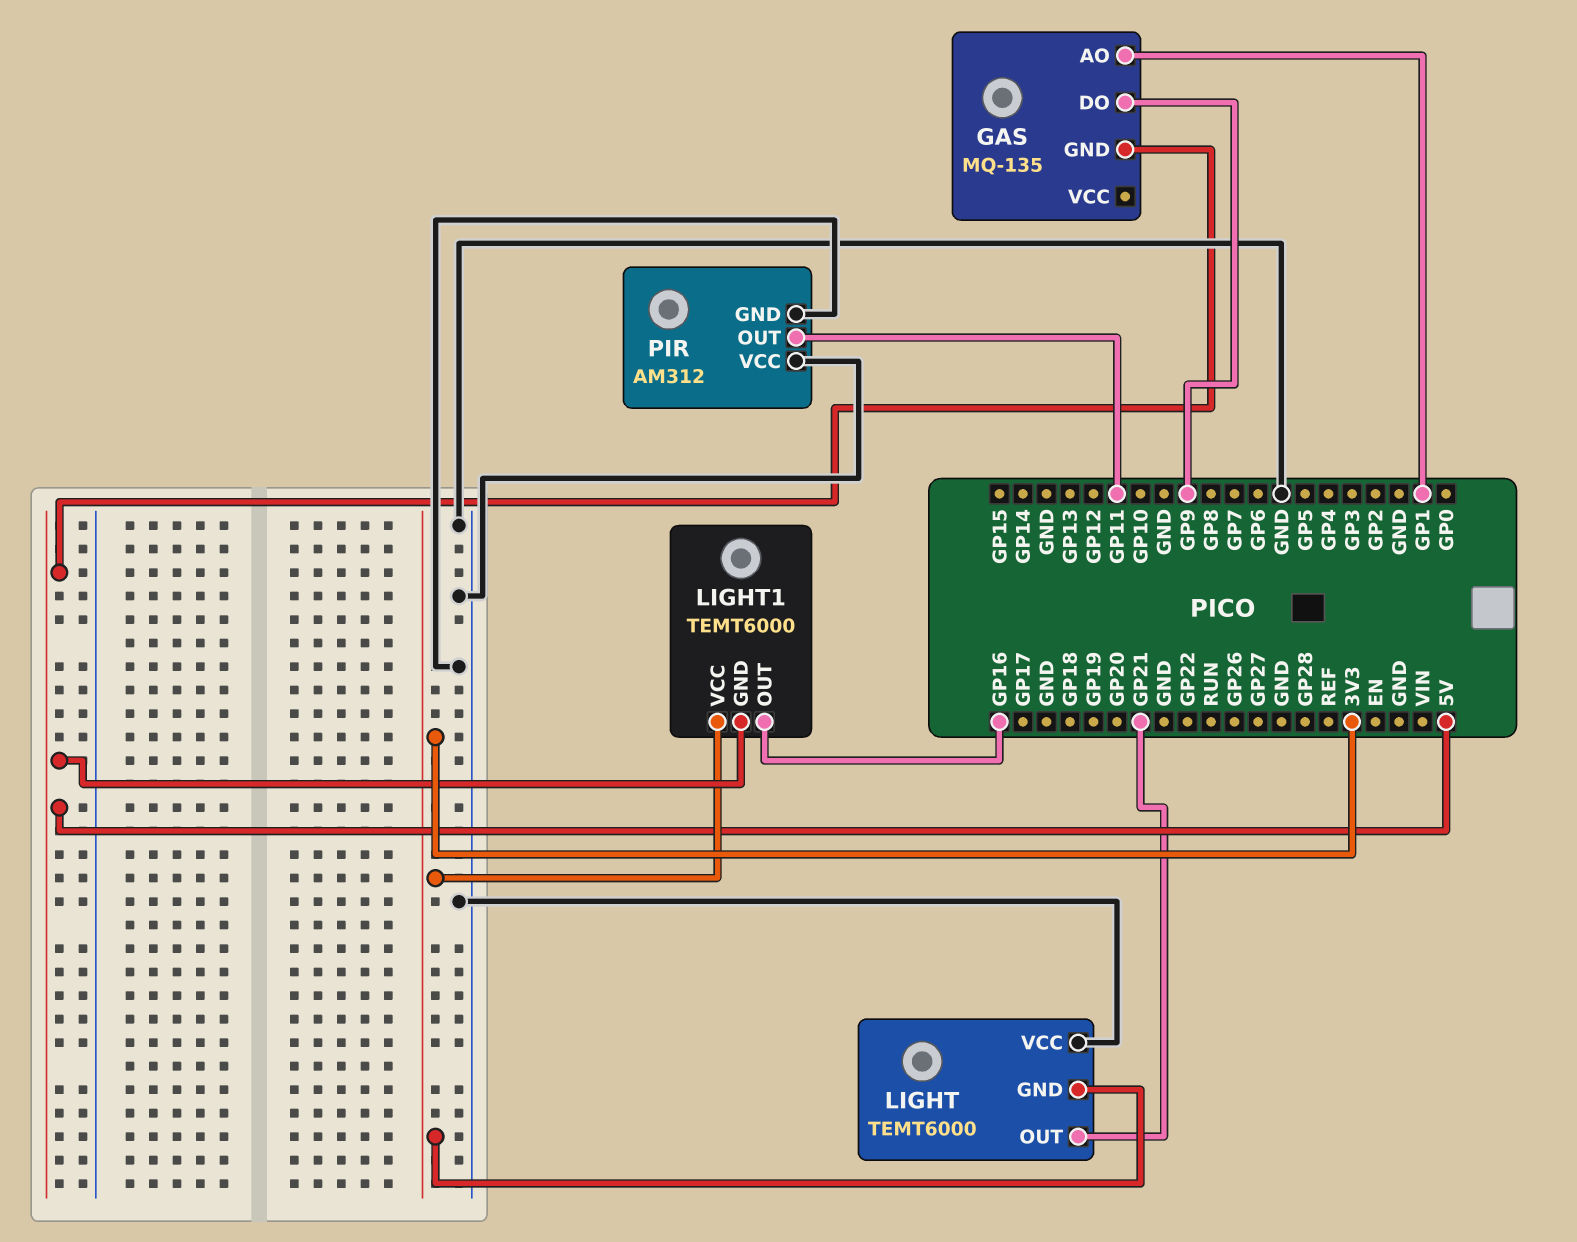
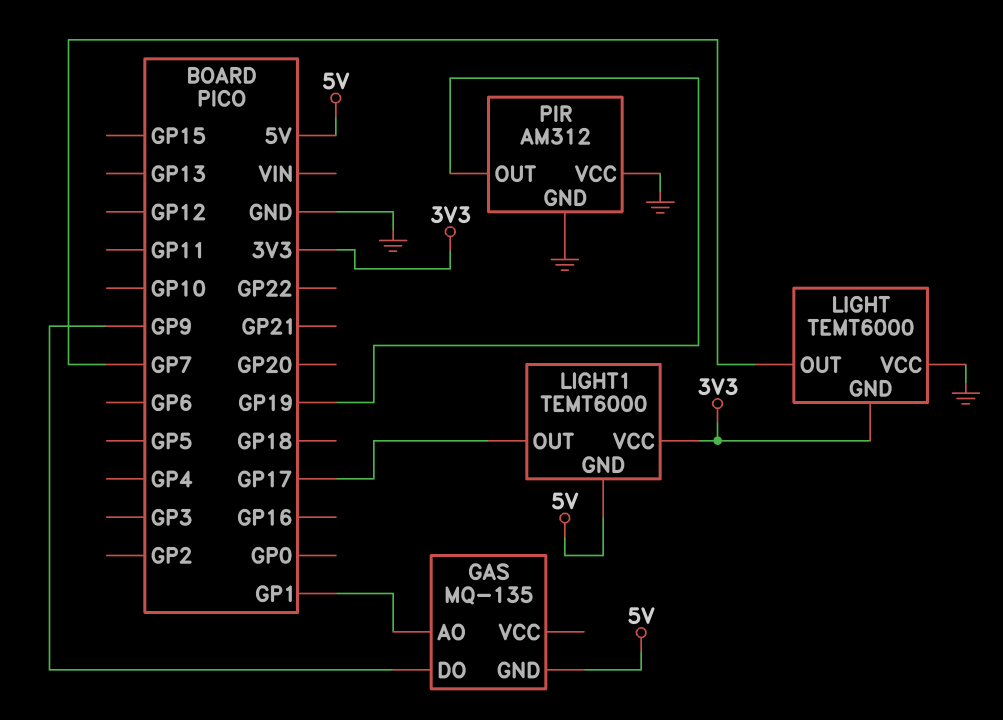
LIGHT pin OUT: GP21 -> GP7
LIGHT1 pin OUT: GP16 -> GP17
PIR pin OUT: GP11 -> GP19

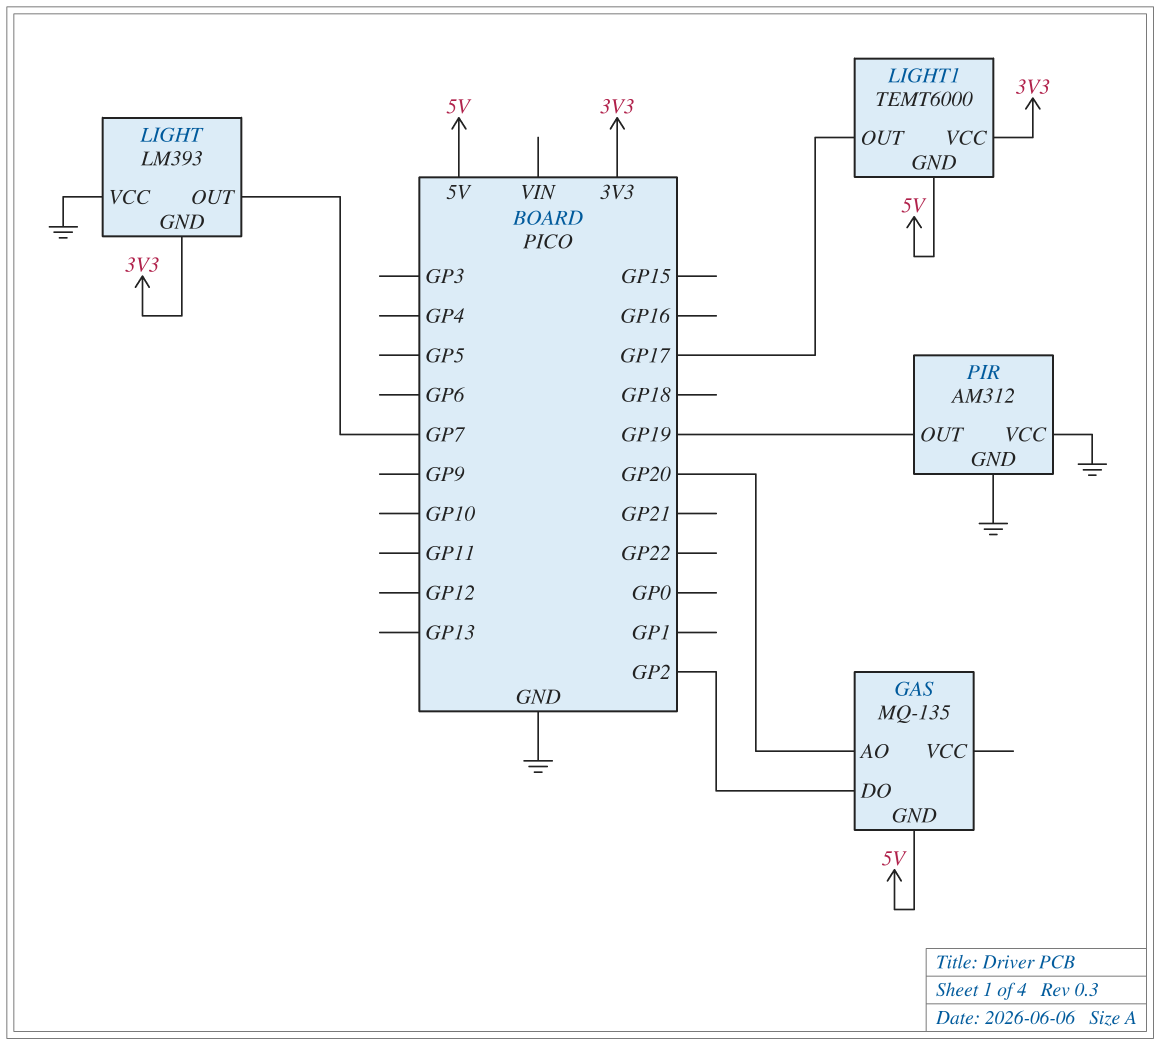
GAS pin AO: GP1 -> GP20
GAS pin DO: GP9 -> GP2
LIGHT: TEMT6000 -> LM393

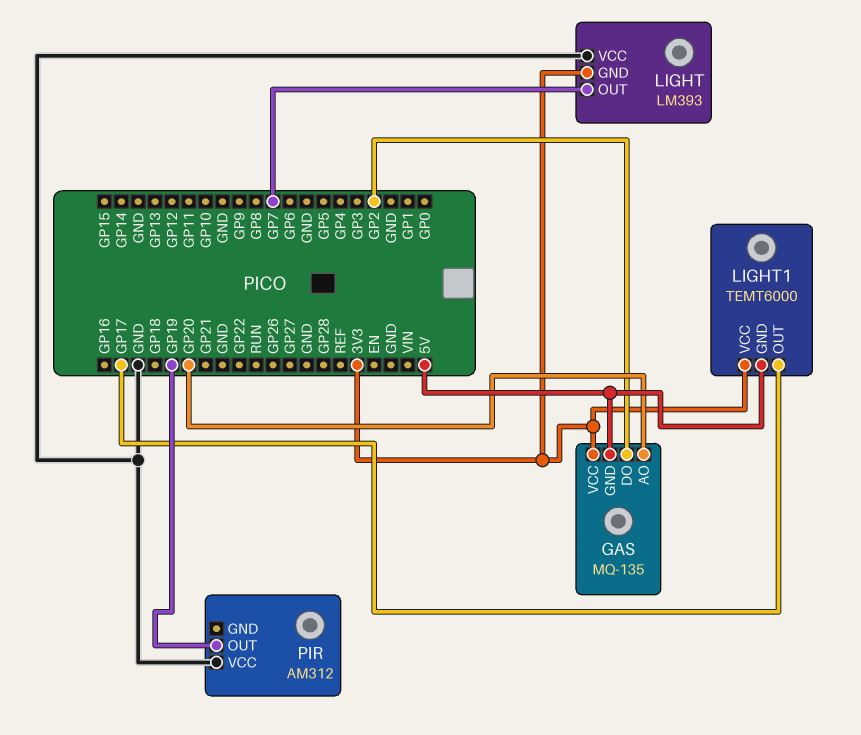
GAS pin VCC: none -> 3V3
PIR pin GND: GND -> none

